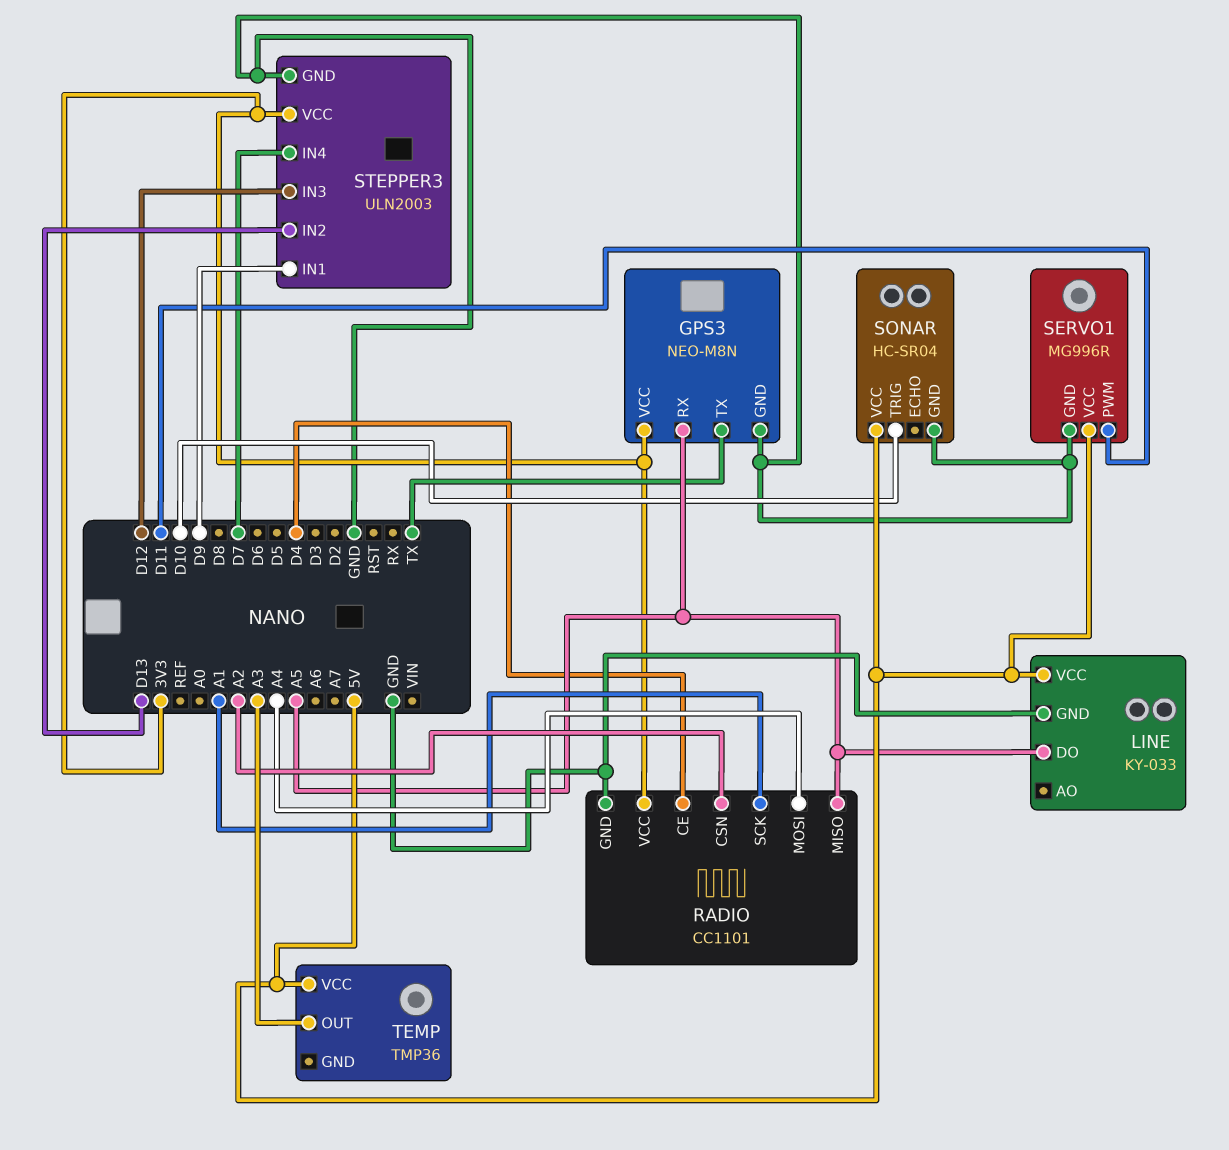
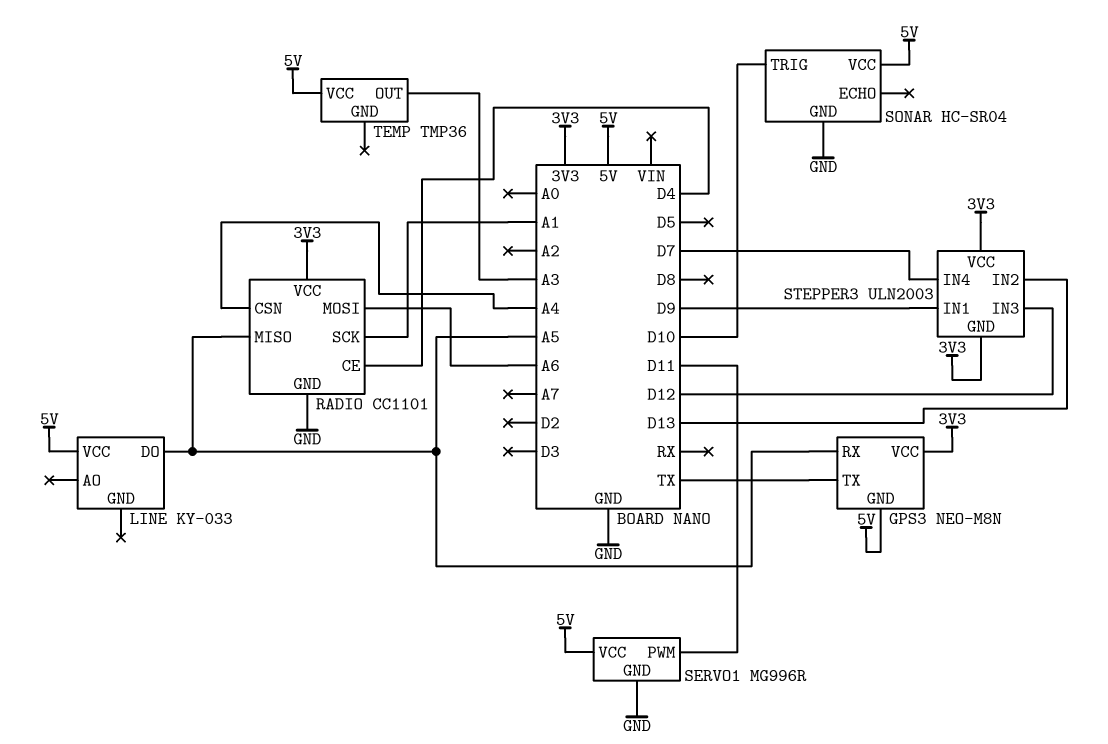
GPS3 pin GND: GND -> 5V
LINE pin GND: GND -> none
RADIO pin CSN: A2 -> A4
RADIO pin MOSI: A4 -> A6
STEPPER3 pin GND: GND -> 3V3

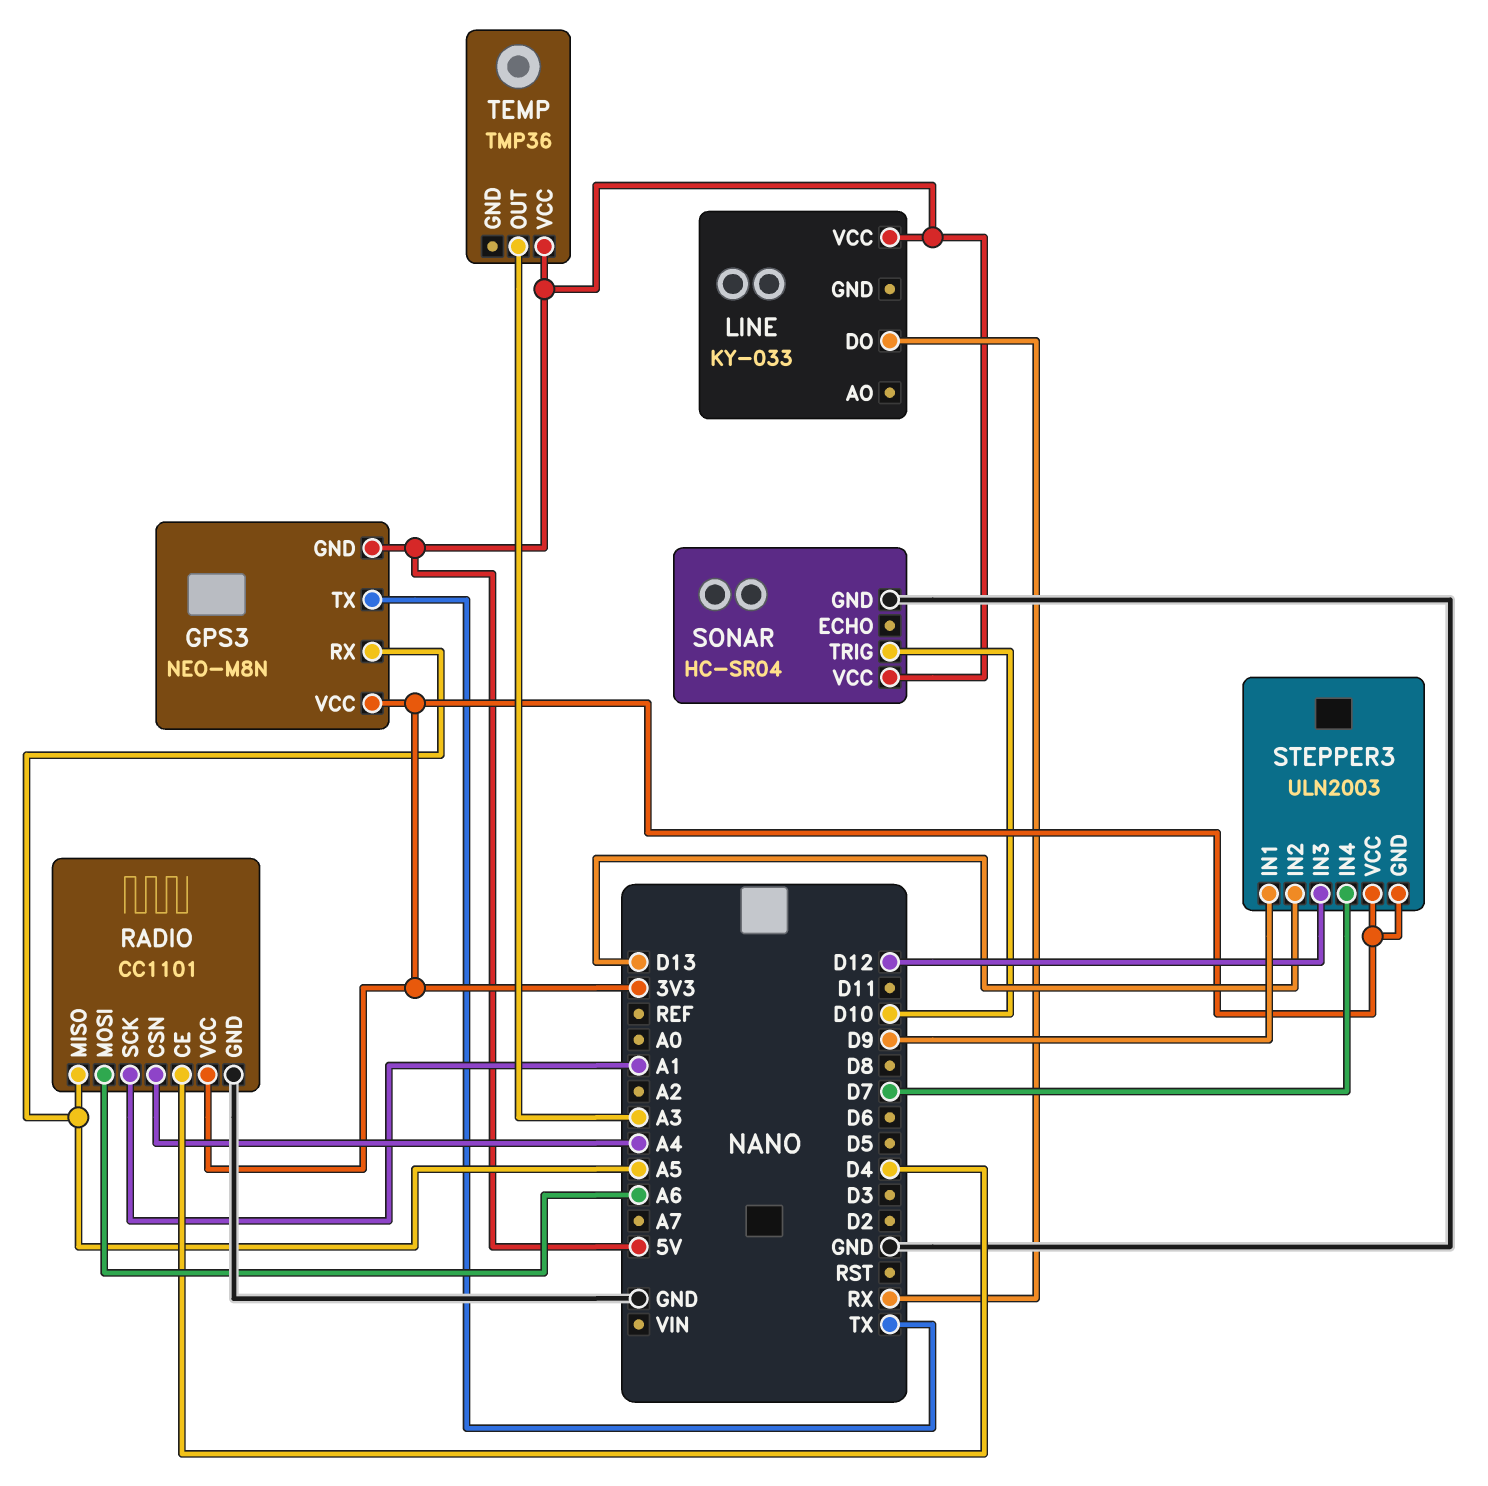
LINE pin DO: A5 -> RX
SERVO1: MG996R -> none
SERVO1 pin GND: GND -> none
SERVO1 pin PWM: D11 -> none
SERVO1 pin VCC: 5V -> none

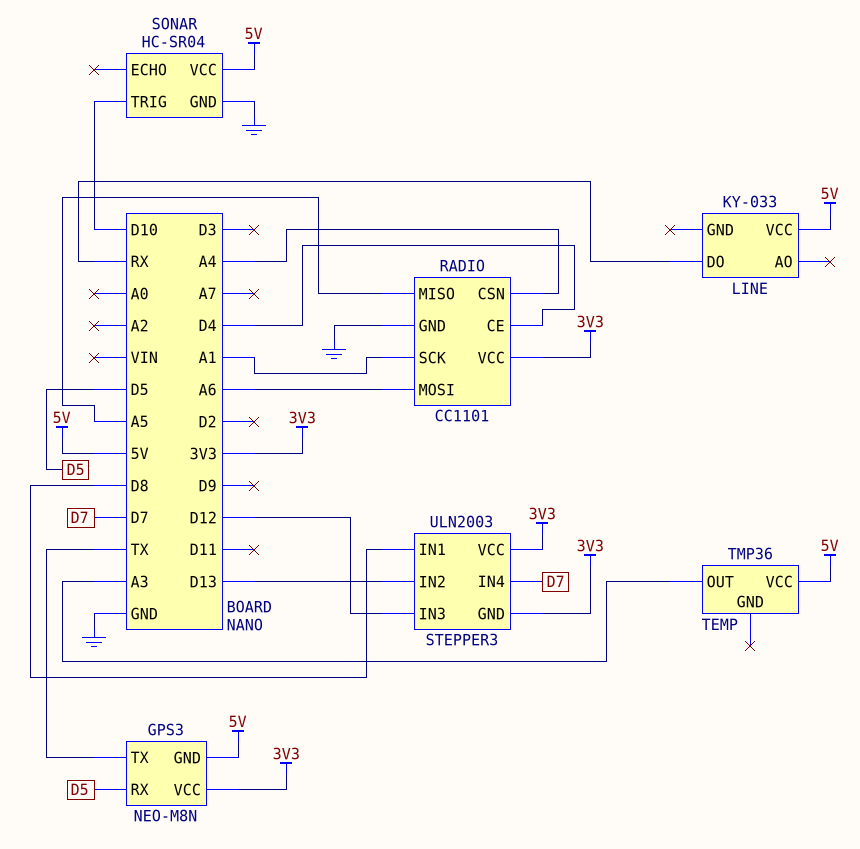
GPS3 pin RX: A5 -> D5
STEPPER3 pin IN1: D9 -> D8

